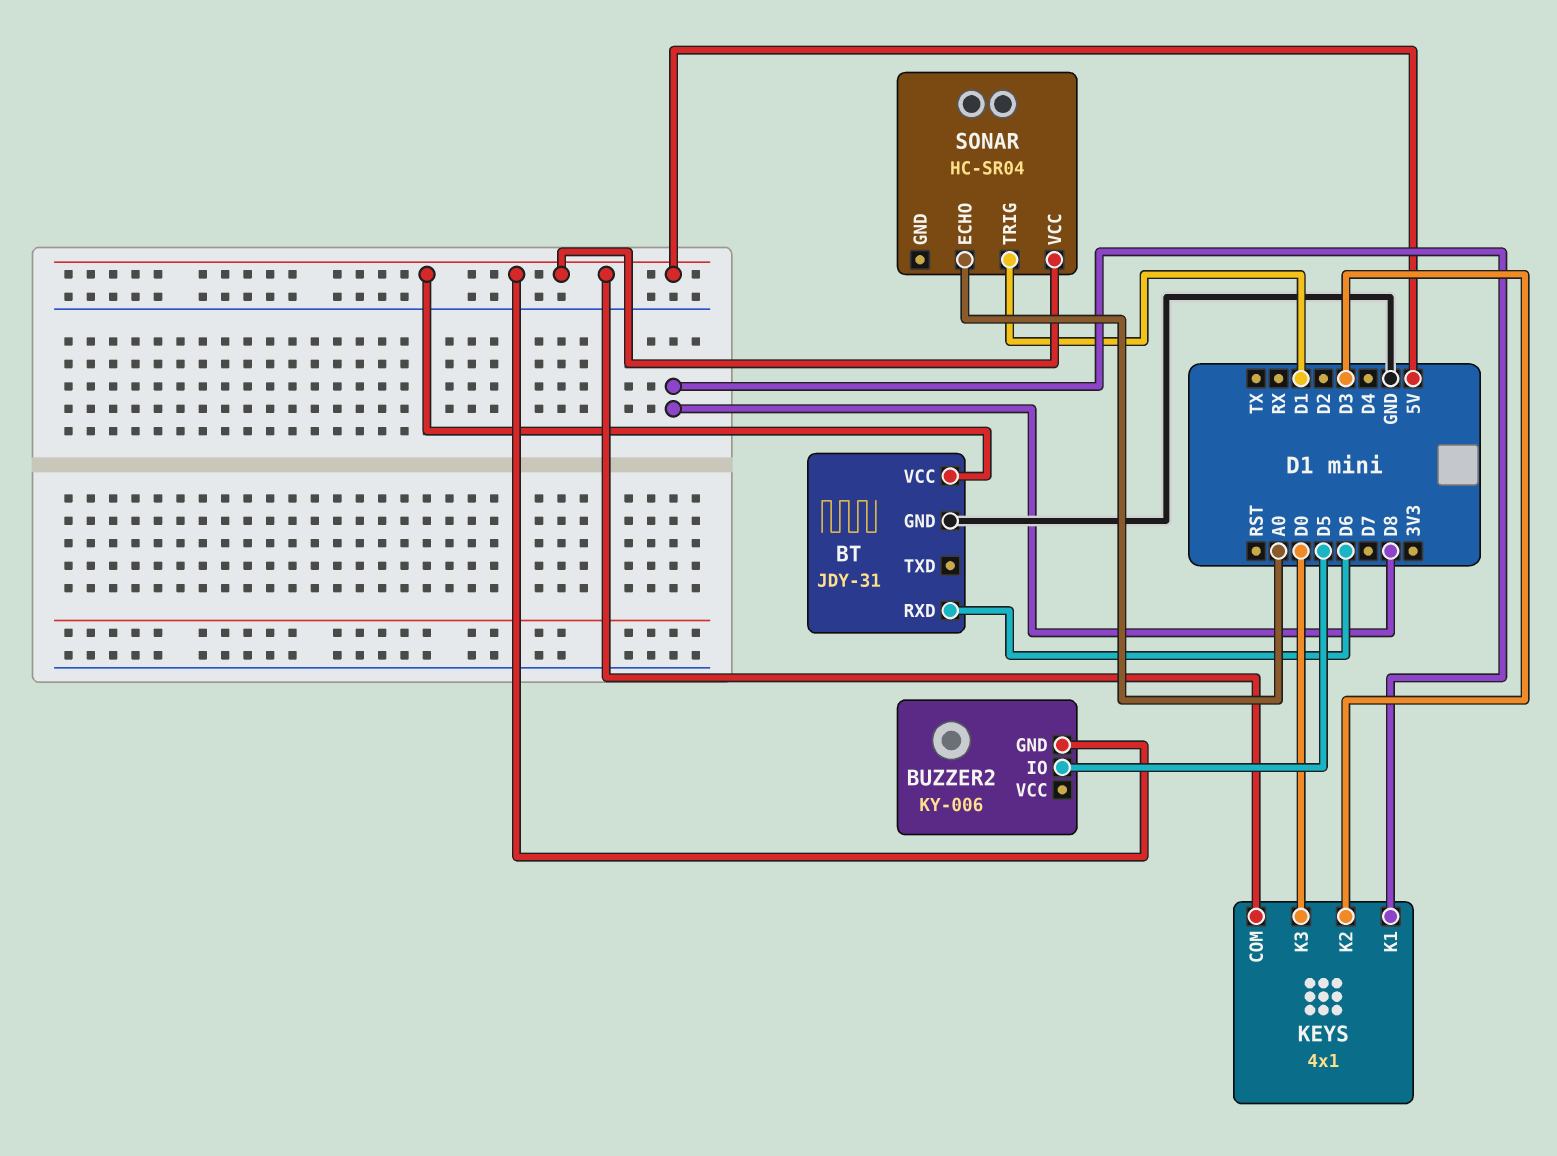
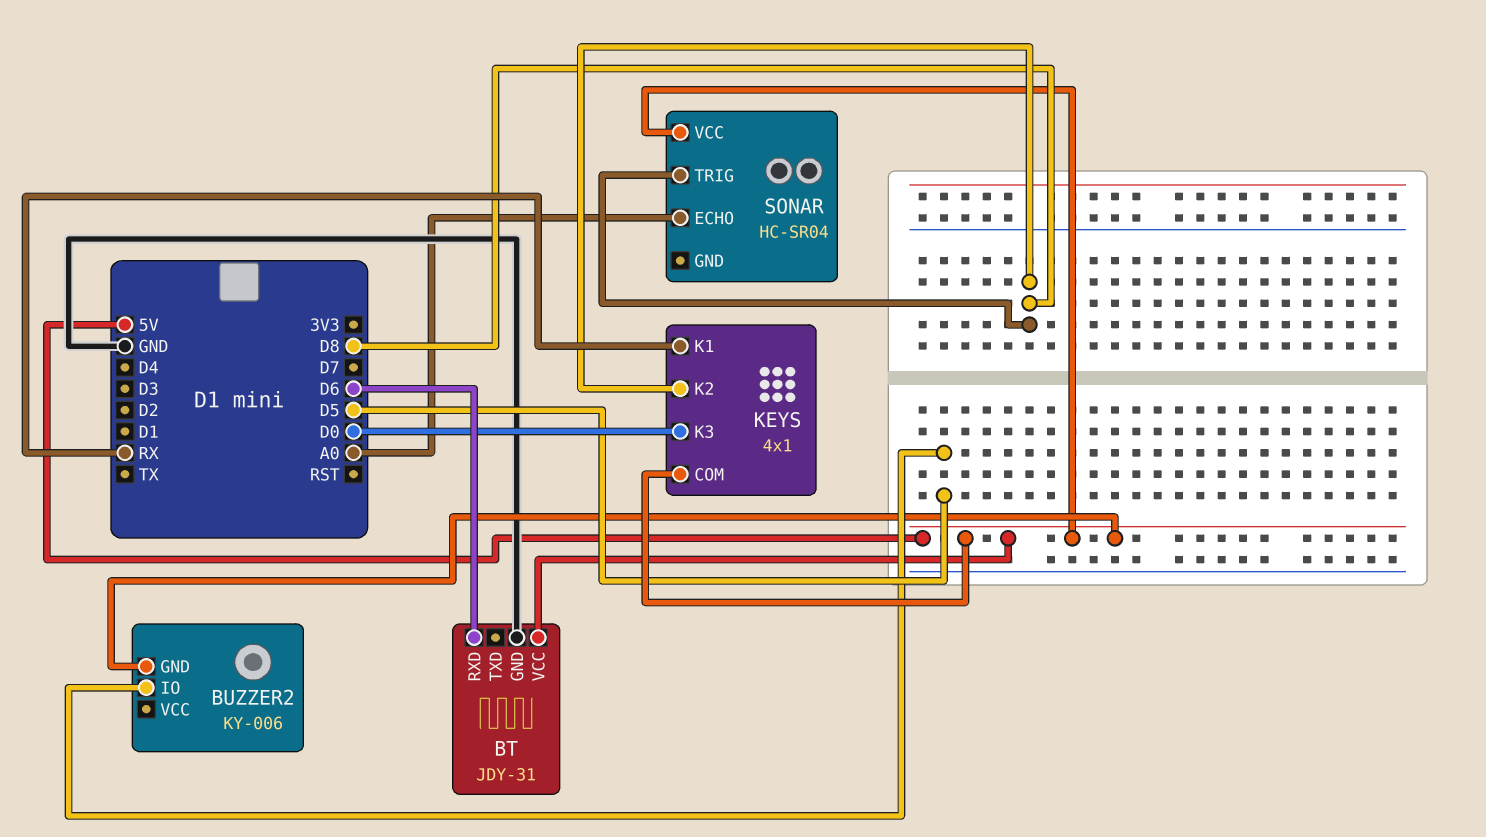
KEYS pin K1: D8 -> RX
KEYS pin K2: D3 -> D8
SONAR pin TRIG: D1 -> D8

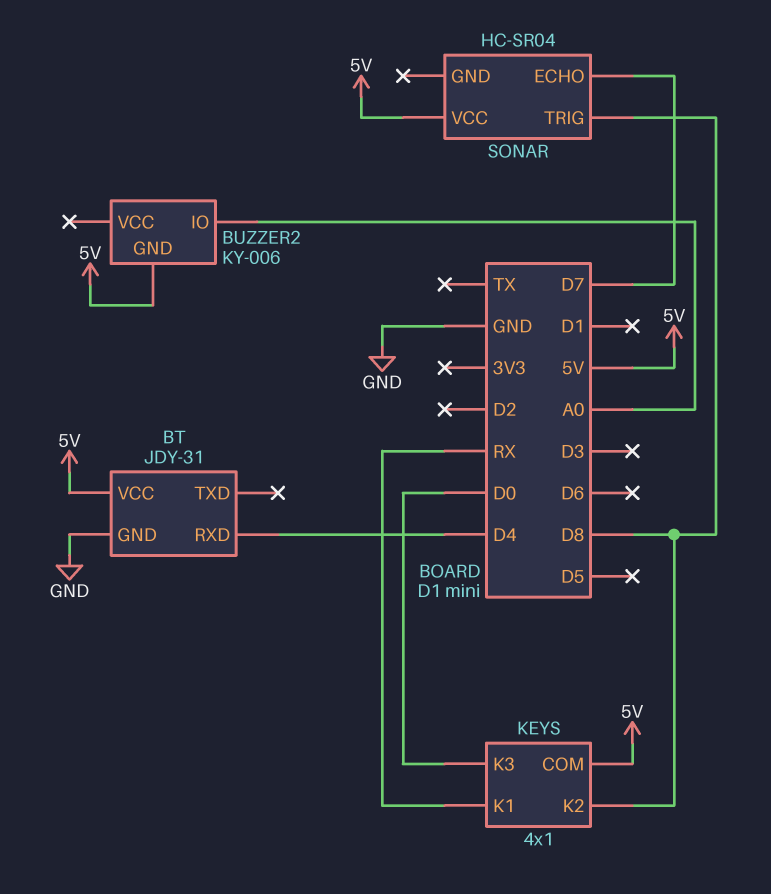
BT pin RXD: D6 -> D4
BUZZER2 pin IO: D5 -> A0
SONAR pin ECHO: A0 -> D7

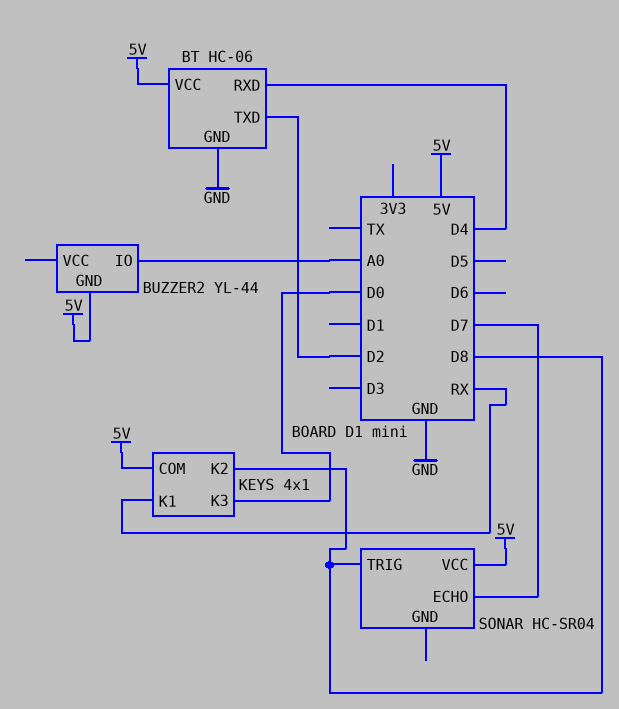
BT: JDY-31 -> HC-06
BT pin TXD: none -> D2
BUZZER2: KY-006 -> YL-44

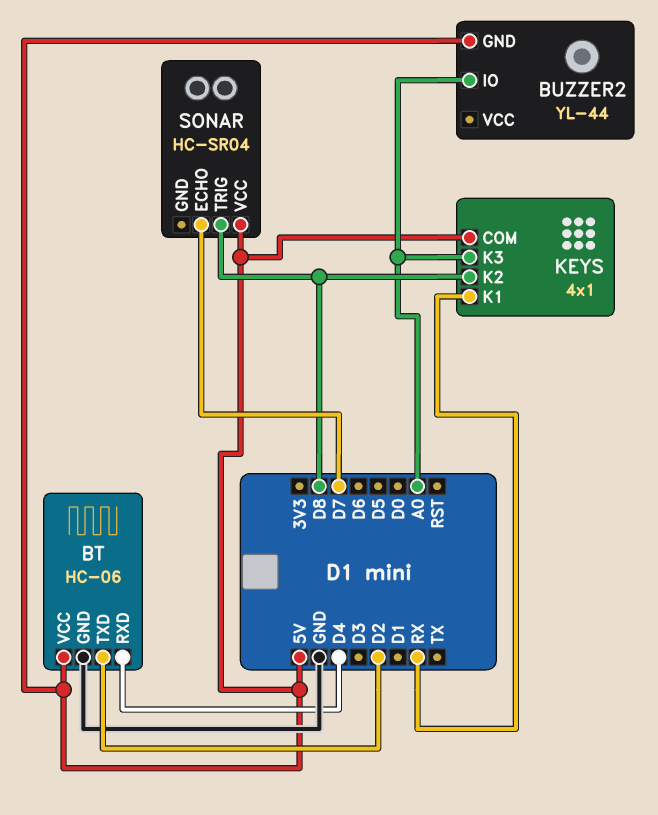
KEYS pin K3: D0 -> A0

